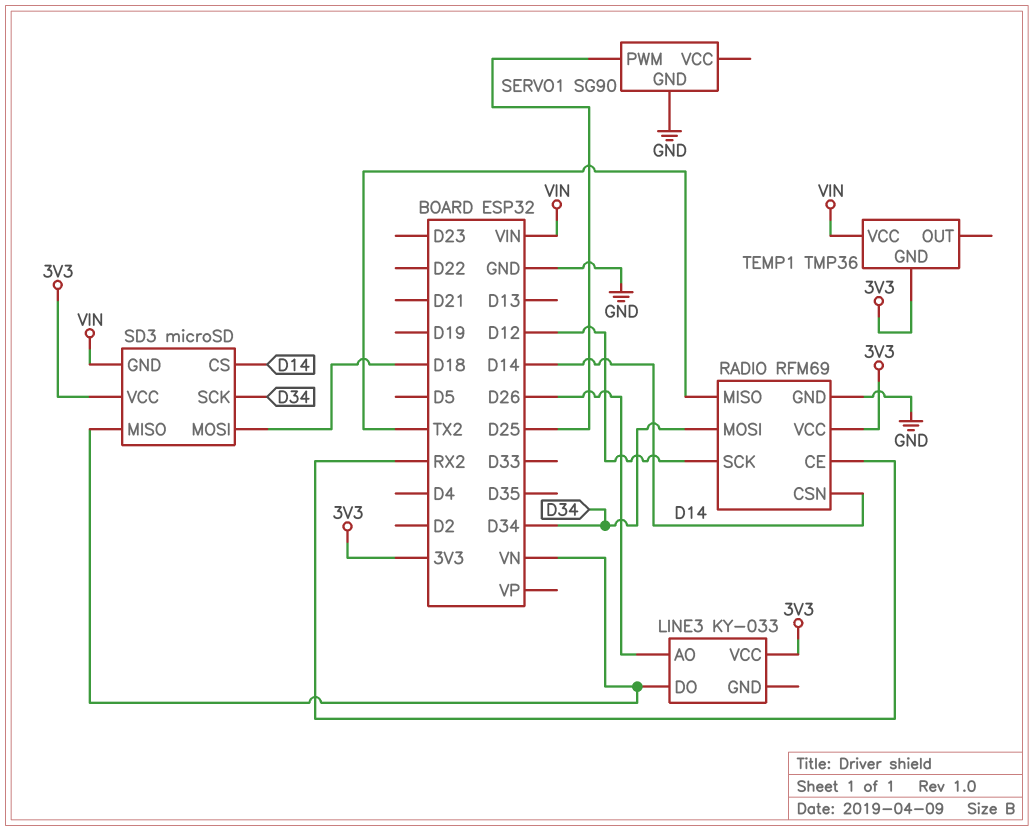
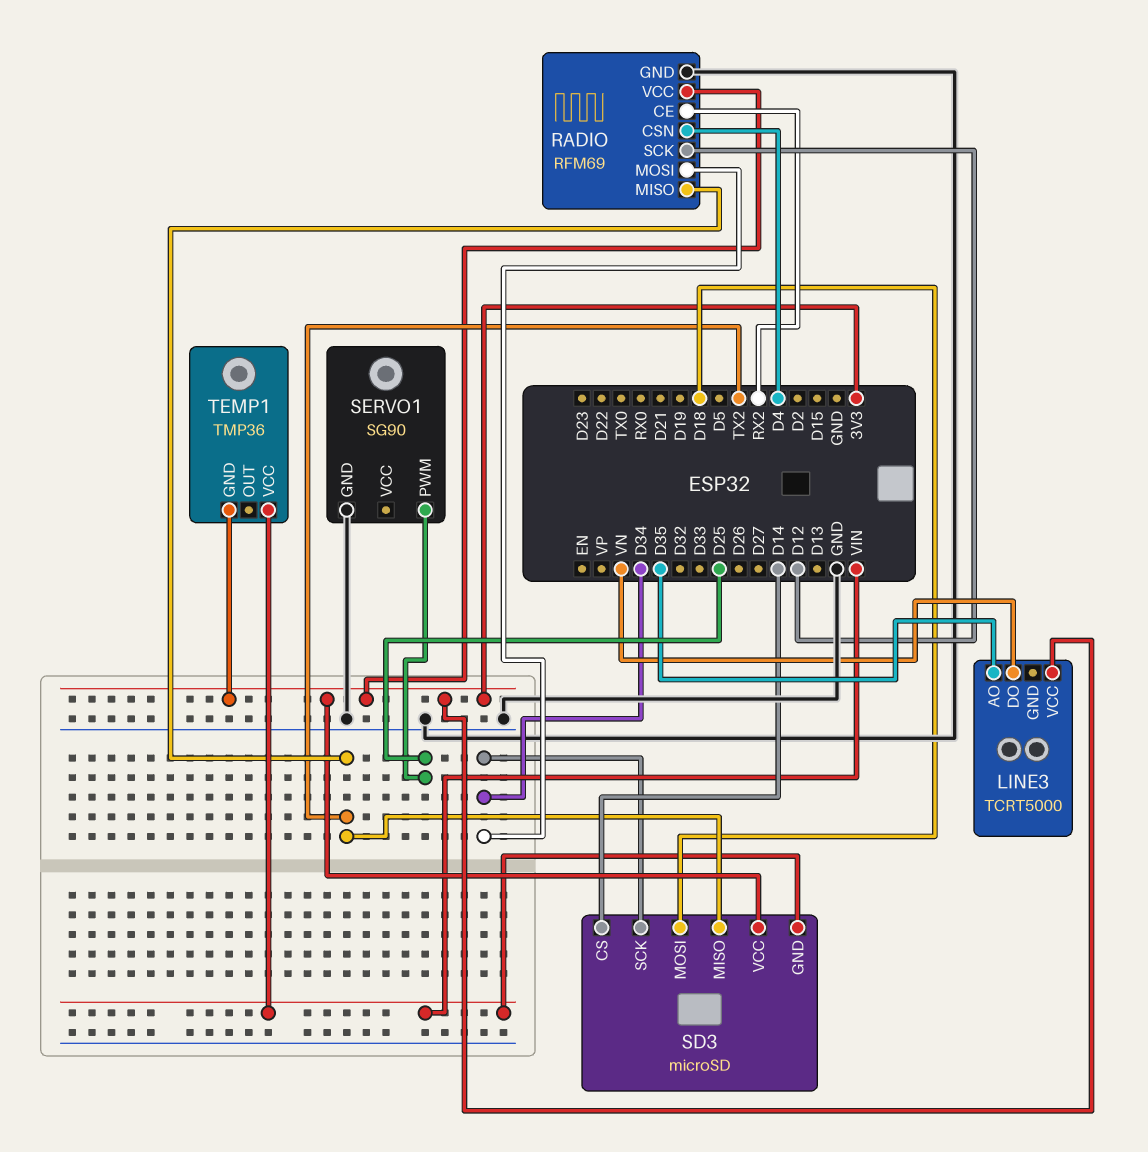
LINE3: KY-033 -> TCRT5000
LINE3 pin AO: D26 -> D35
RADIO pin CSN: D14 -> D4
SD3 pin MISO: VN -> TX2

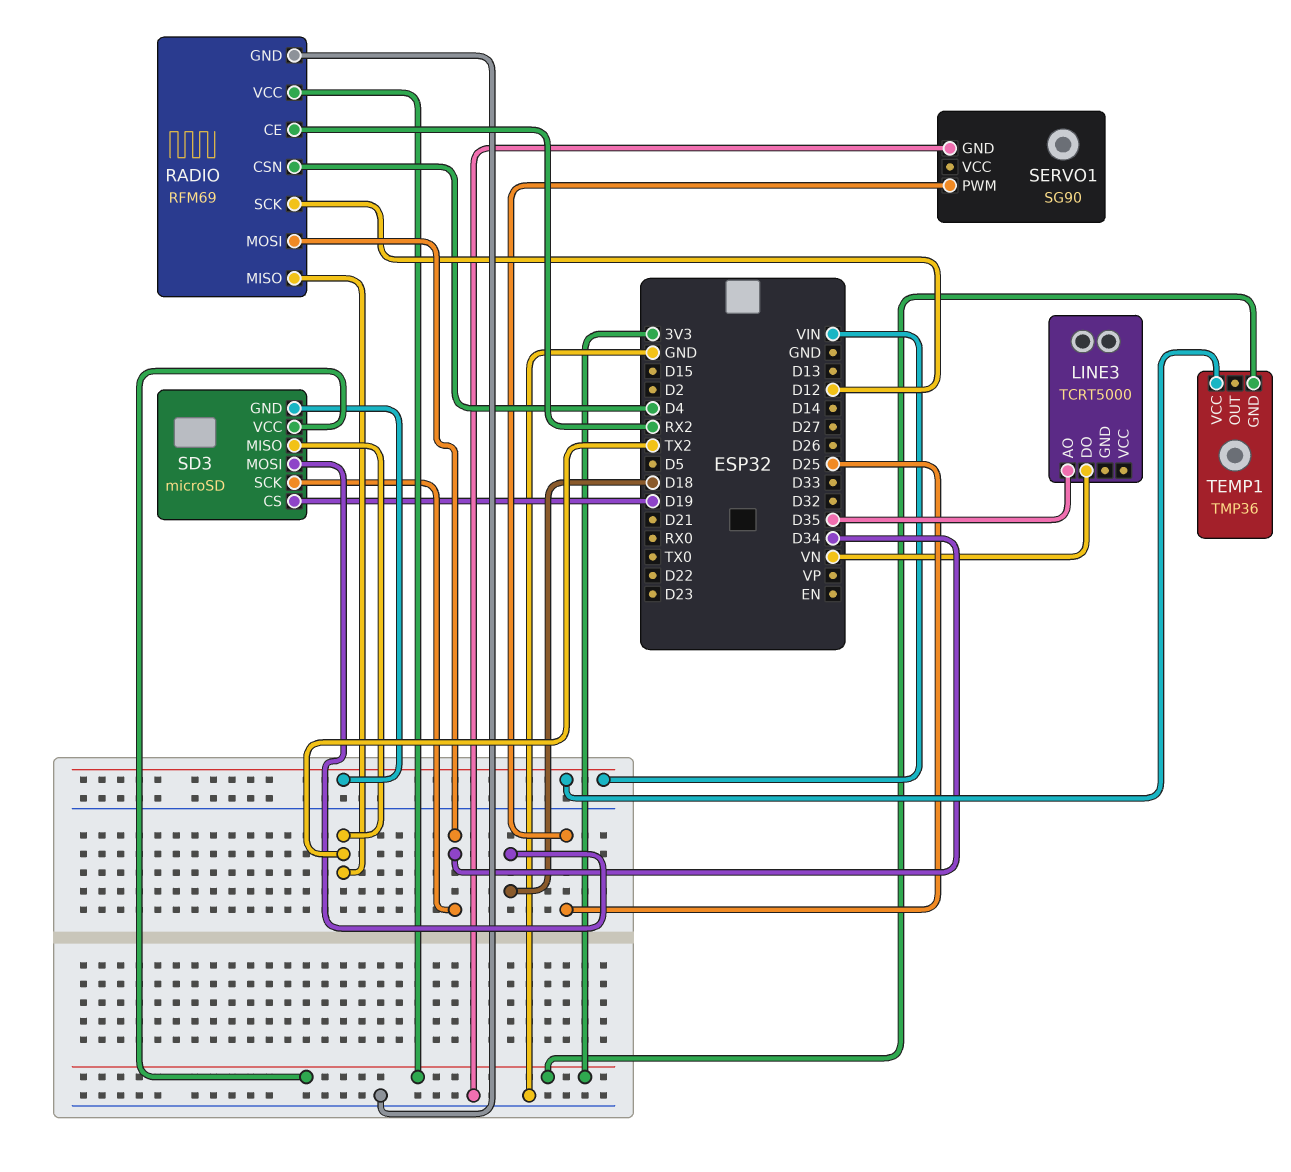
LINE3 pin VCC: 3V3 -> none
SD3 pin CS: D14 -> D19

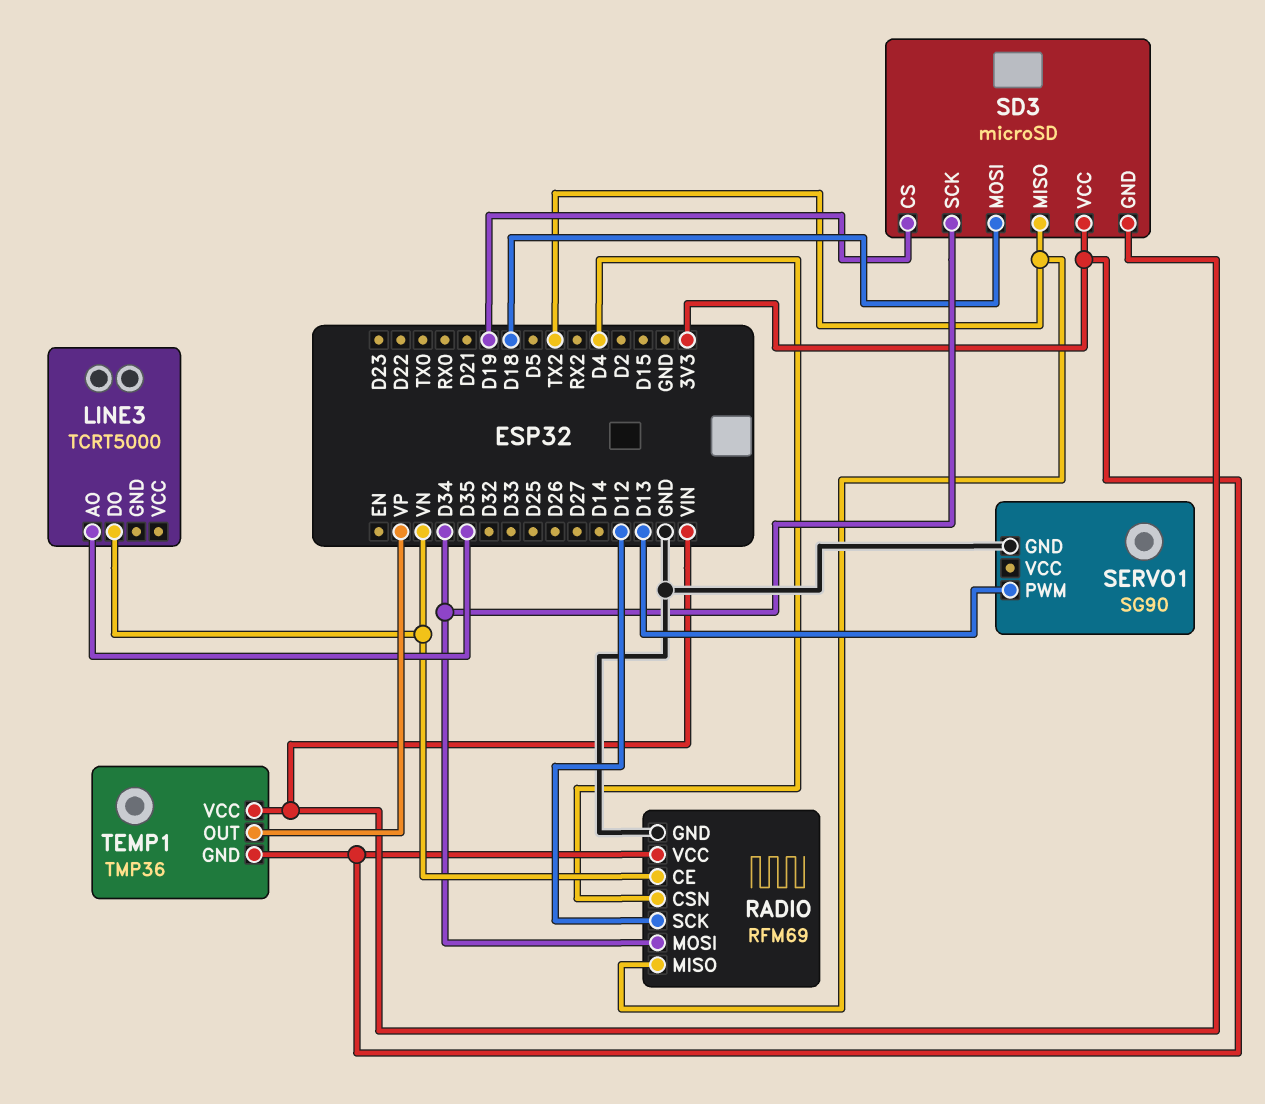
RADIO pin CE: RX2 -> VN
SERVO1 pin PWM: D25 -> D13
TEMP1 pin OUT: none -> VP

